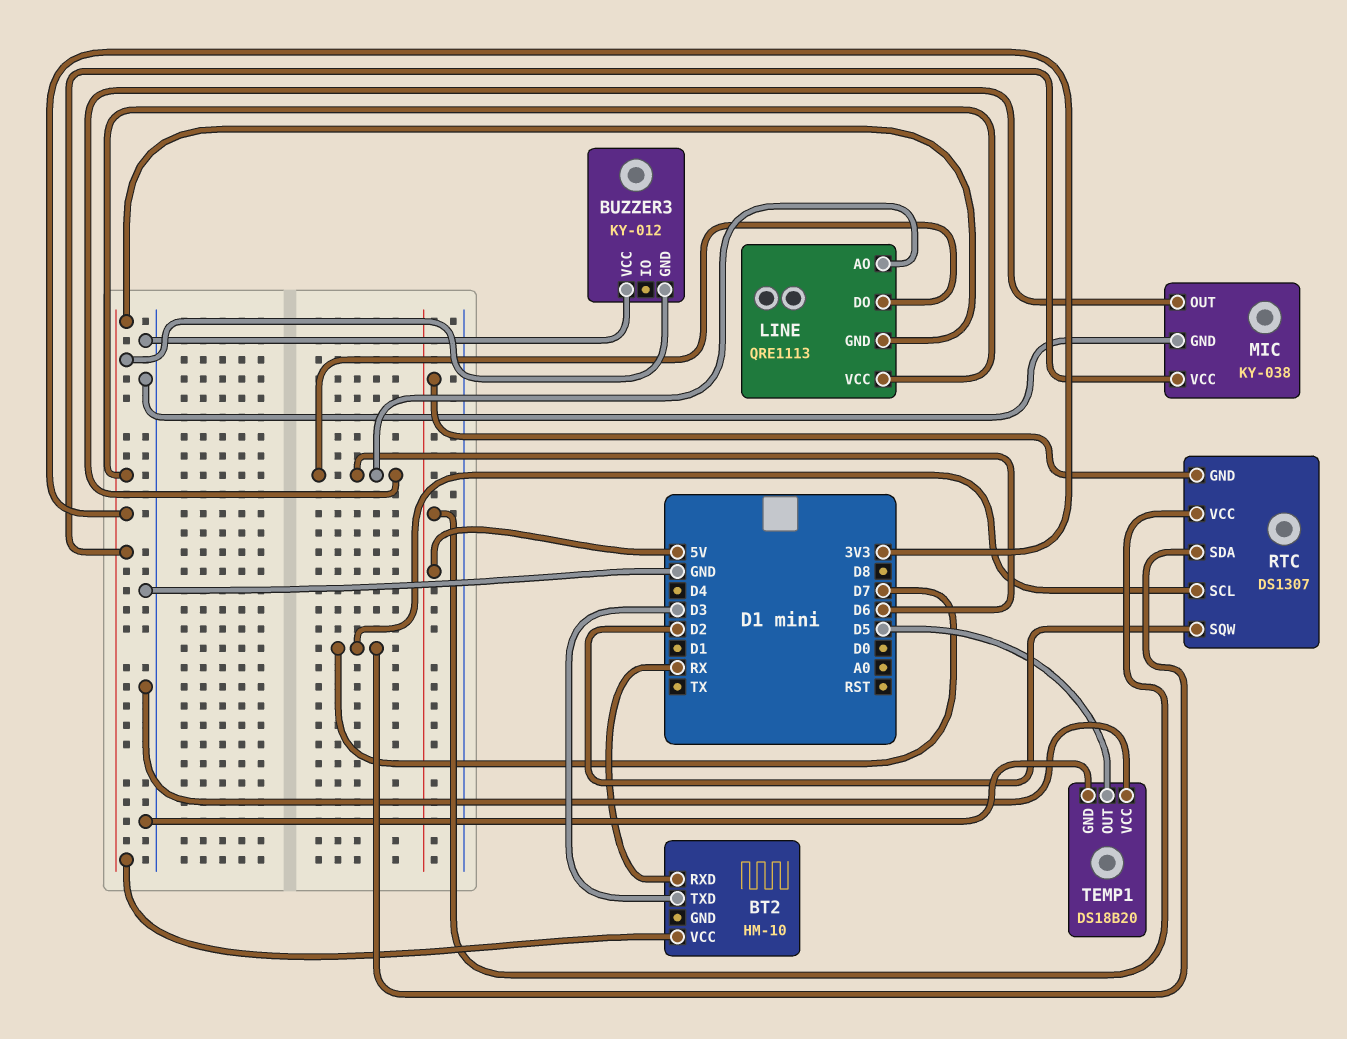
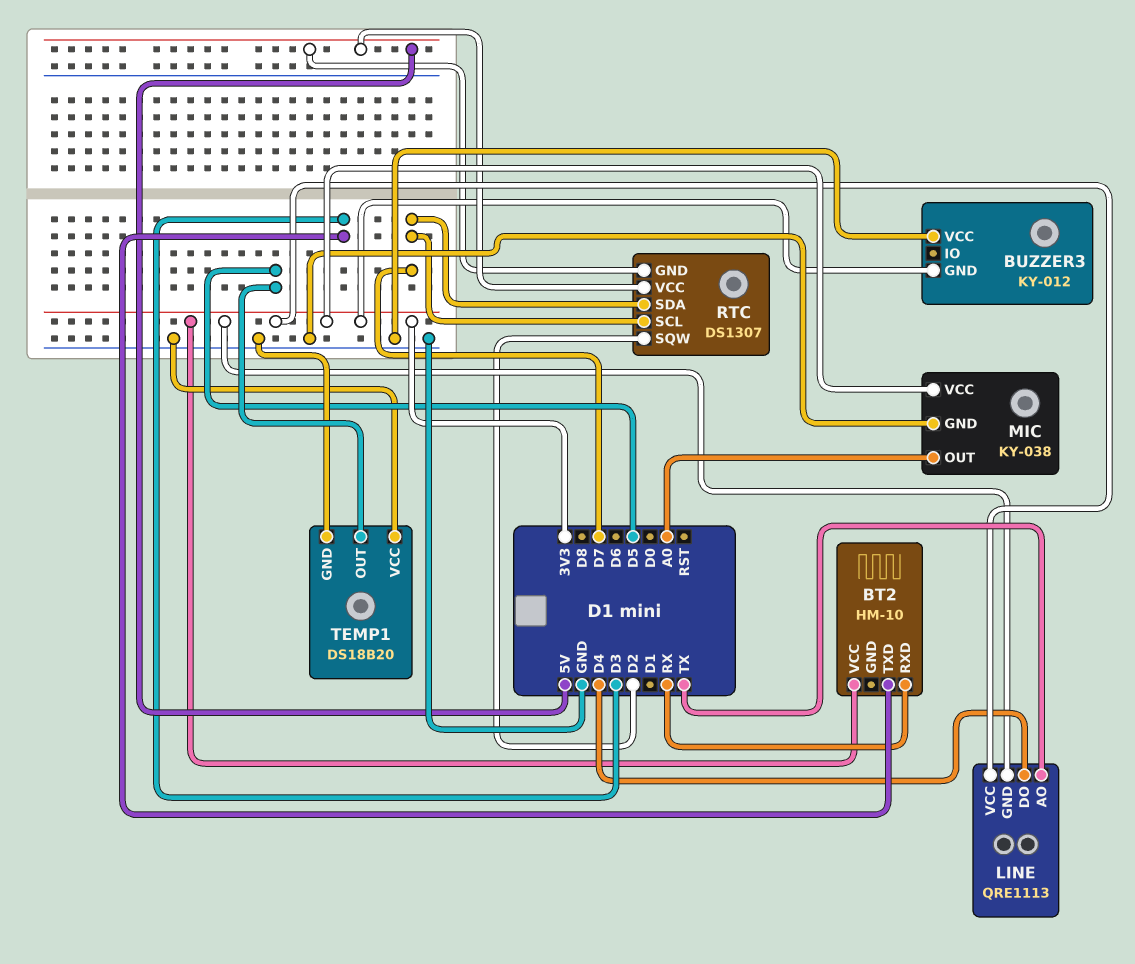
LINE pin AO: D6 -> TX
LINE pin DO: D6 -> D4
MIC pin OUT: D6 -> A0

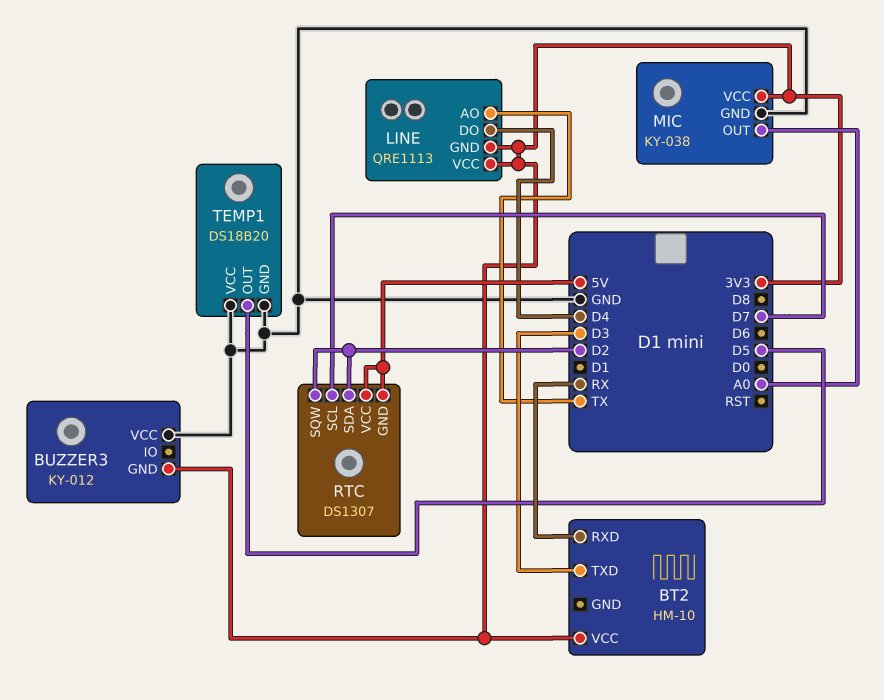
RTC pin SDA: D7 -> D2

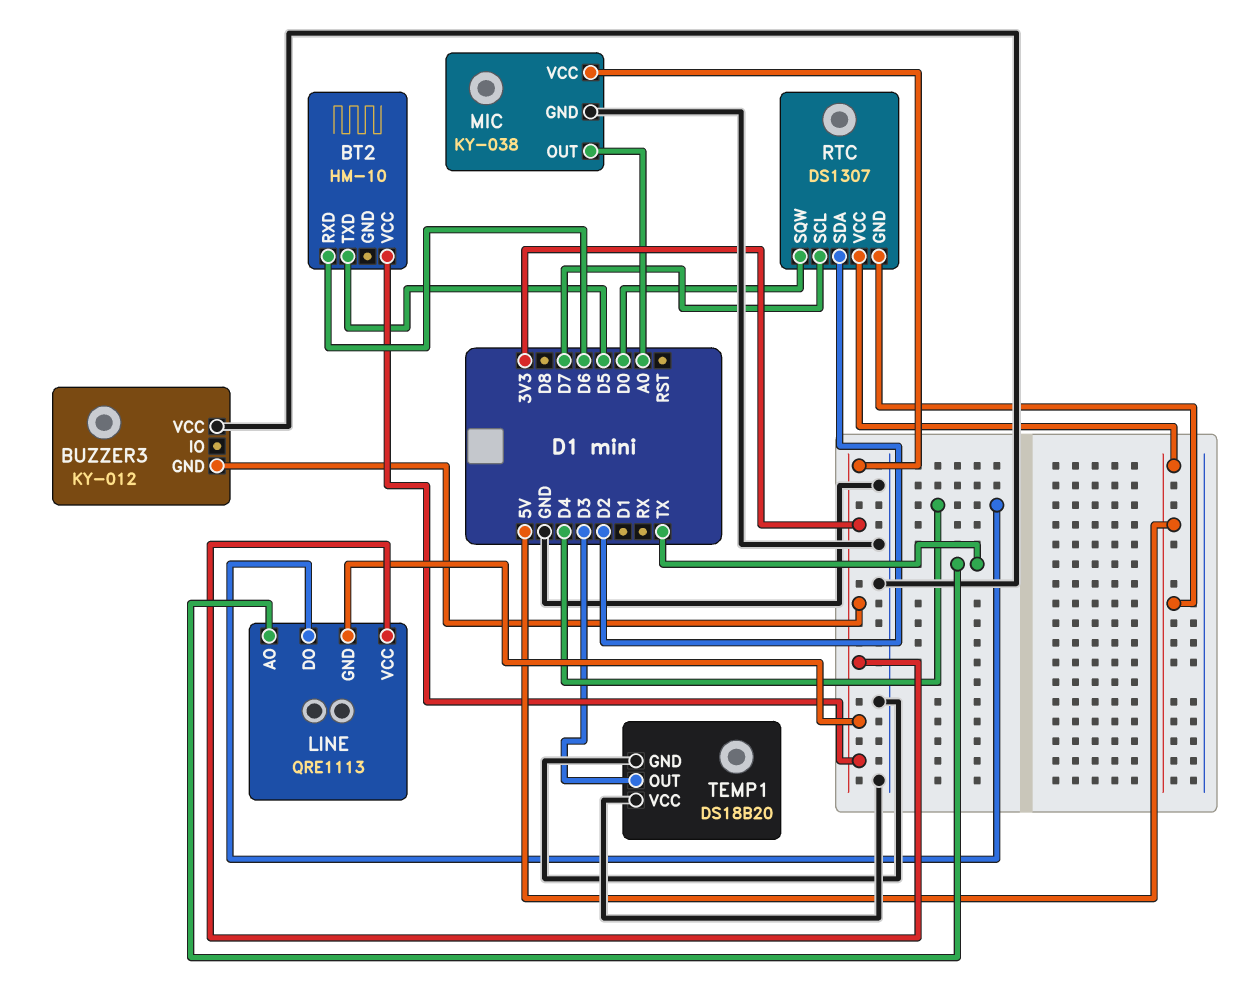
BT2 pin RXD: RX -> D6
BT2 pin TXD: D3 -> D5
RTC pin SQW: D2 -> D0
TEMP1 pin OUT: D5 -> D3

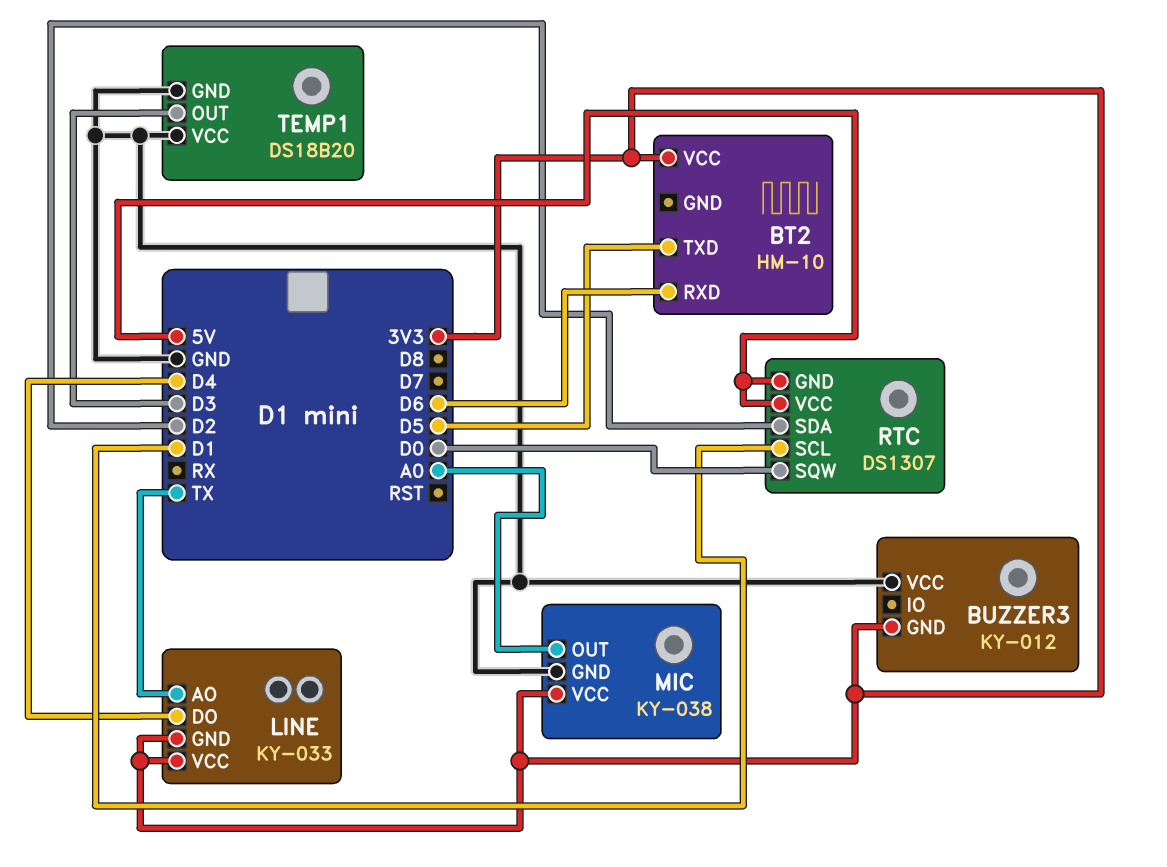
LINE: QRE1113 -> KY-033
RTC pin SCL: D7 -> D1

